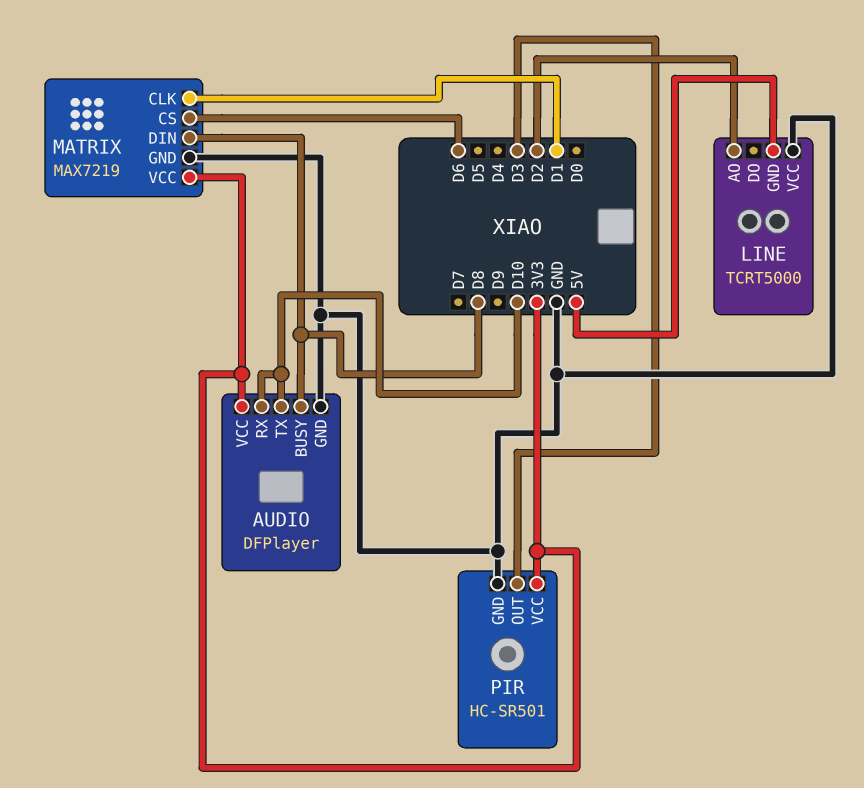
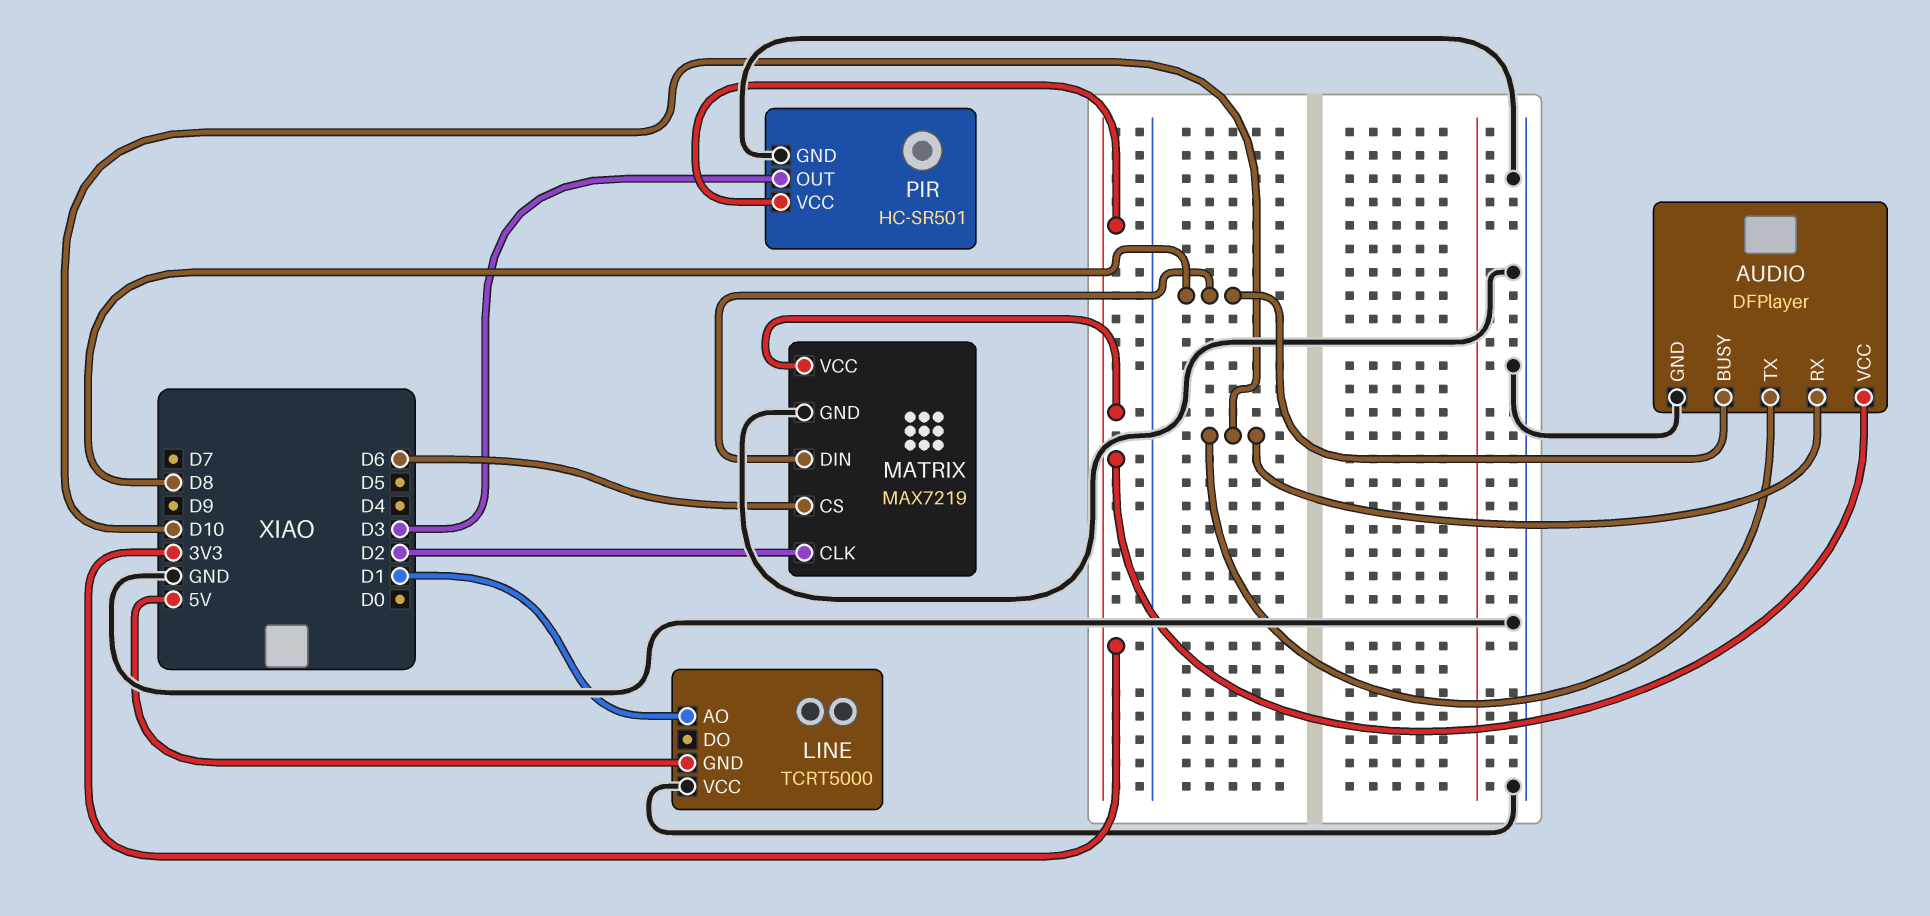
LINE pin AO: D2 -> D1
MATRIX pin CLK: D1 -> D2

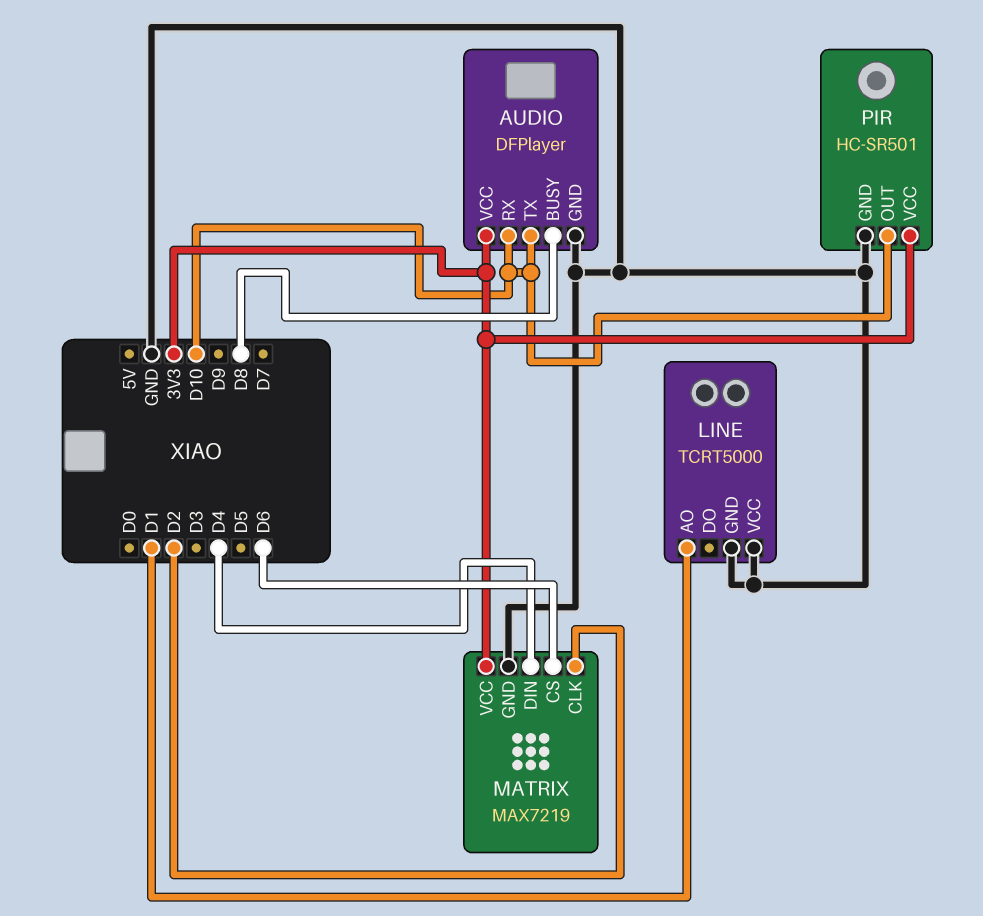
LINE pin GND: 5V -> GND
MATRIX pin DIN: D8 -> D4
PIR pin OUT: D3 -> D10

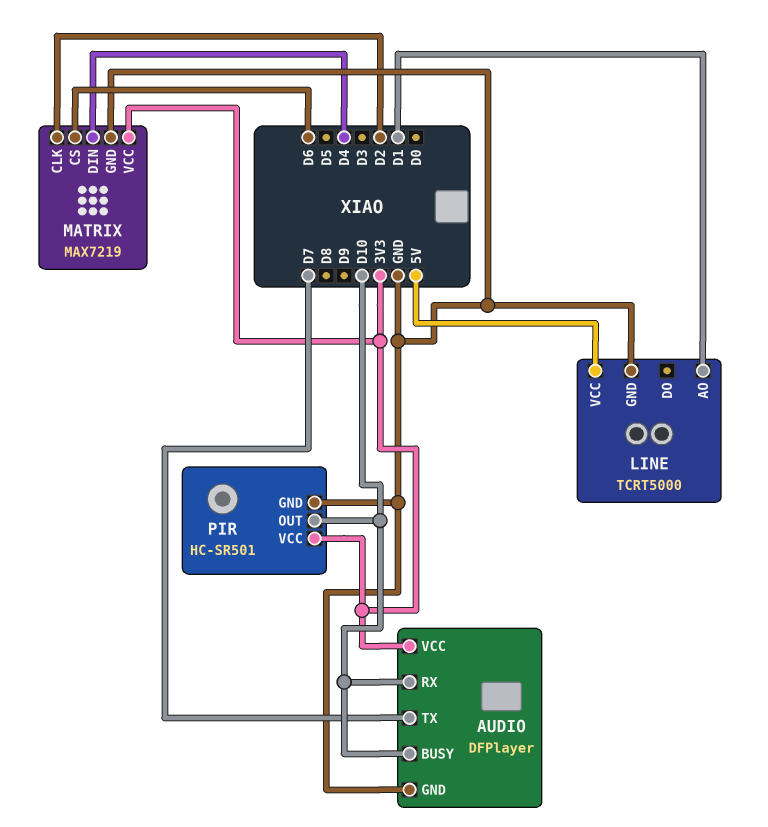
AUDIO pin BUSY: D8 -> D10
AUDIO pin TX: D10 -> D7
LINE pin VCC: GND -> 5V

